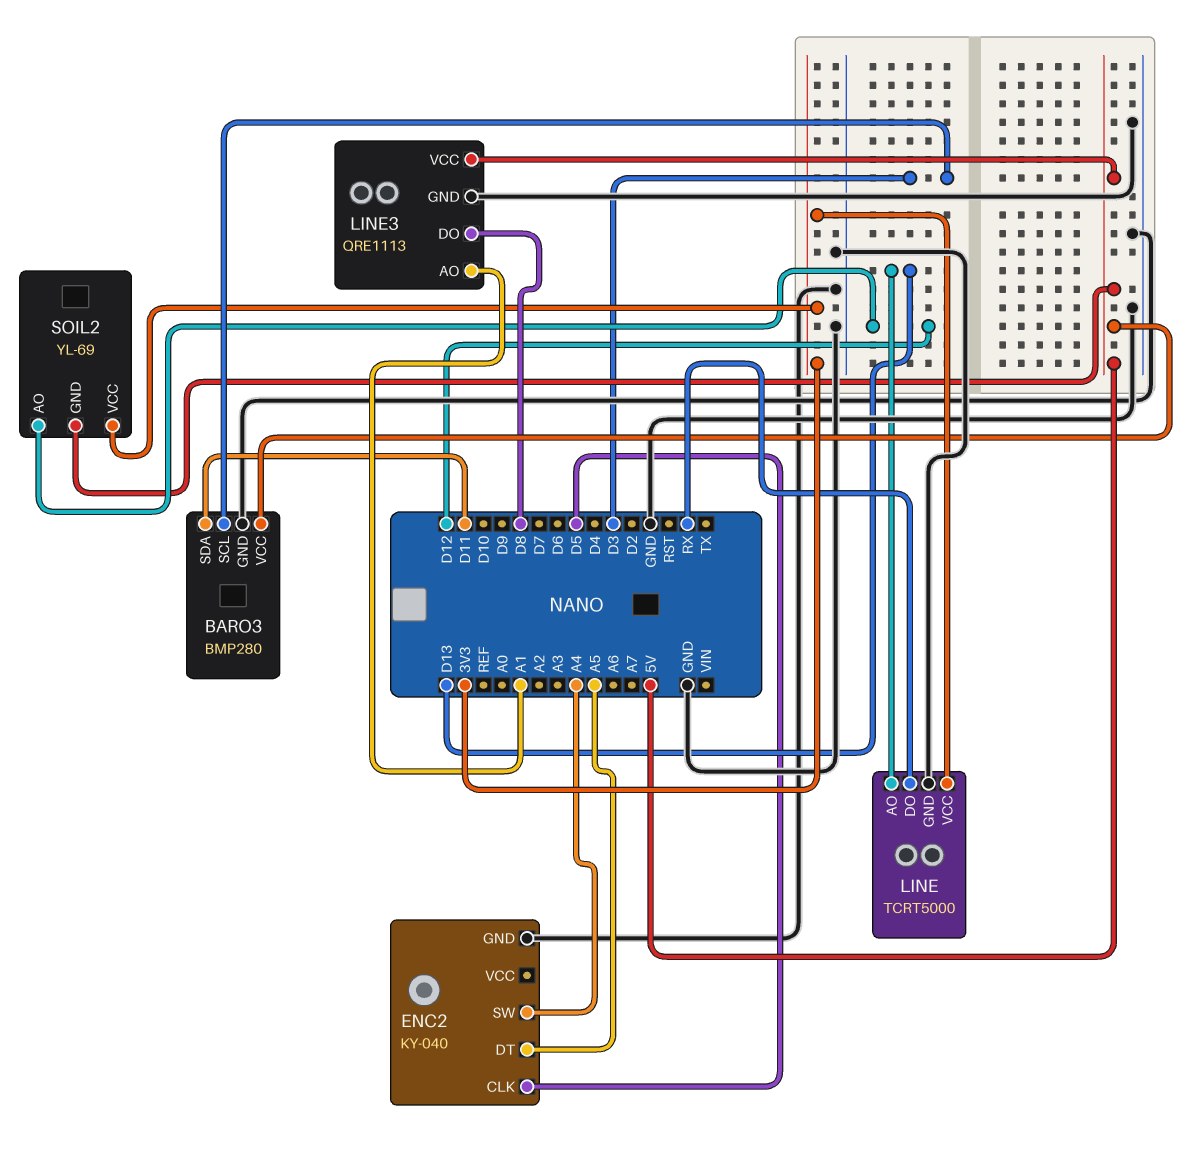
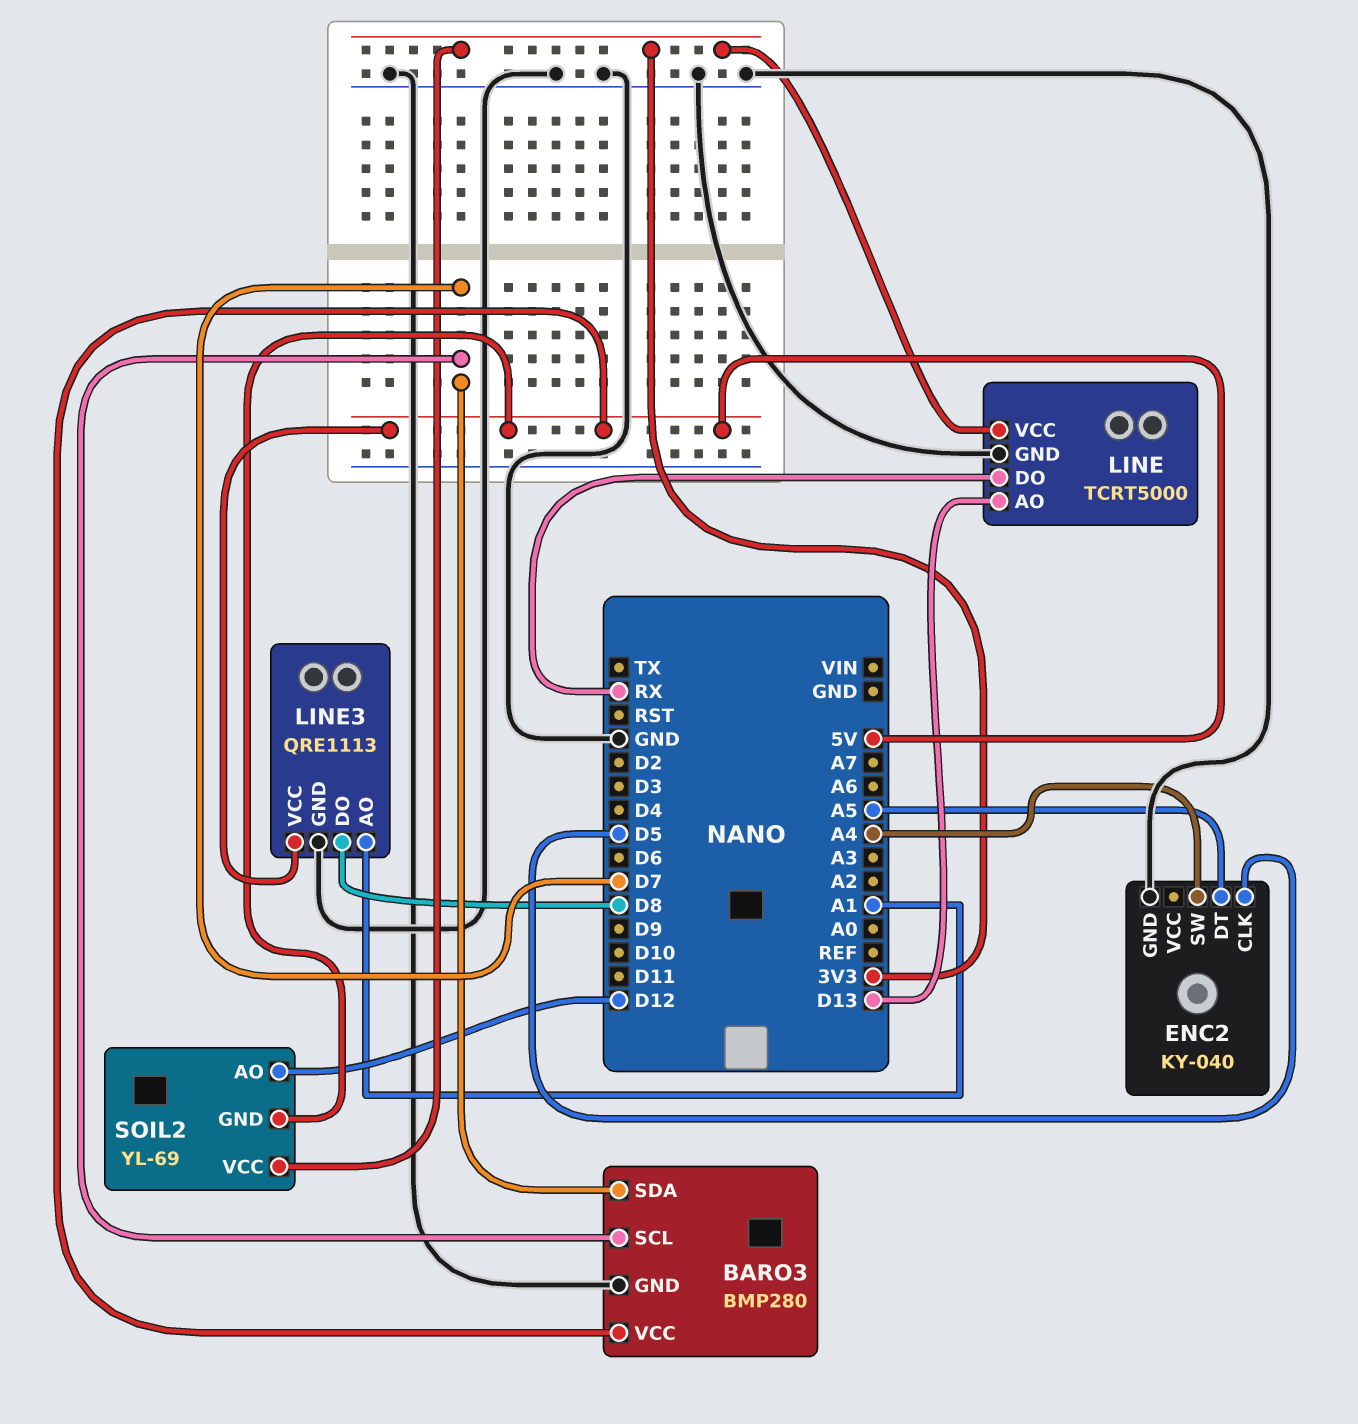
BARO3 pin SCL: D3 -> D7
BARO3 pin SDA: D11 -> D7

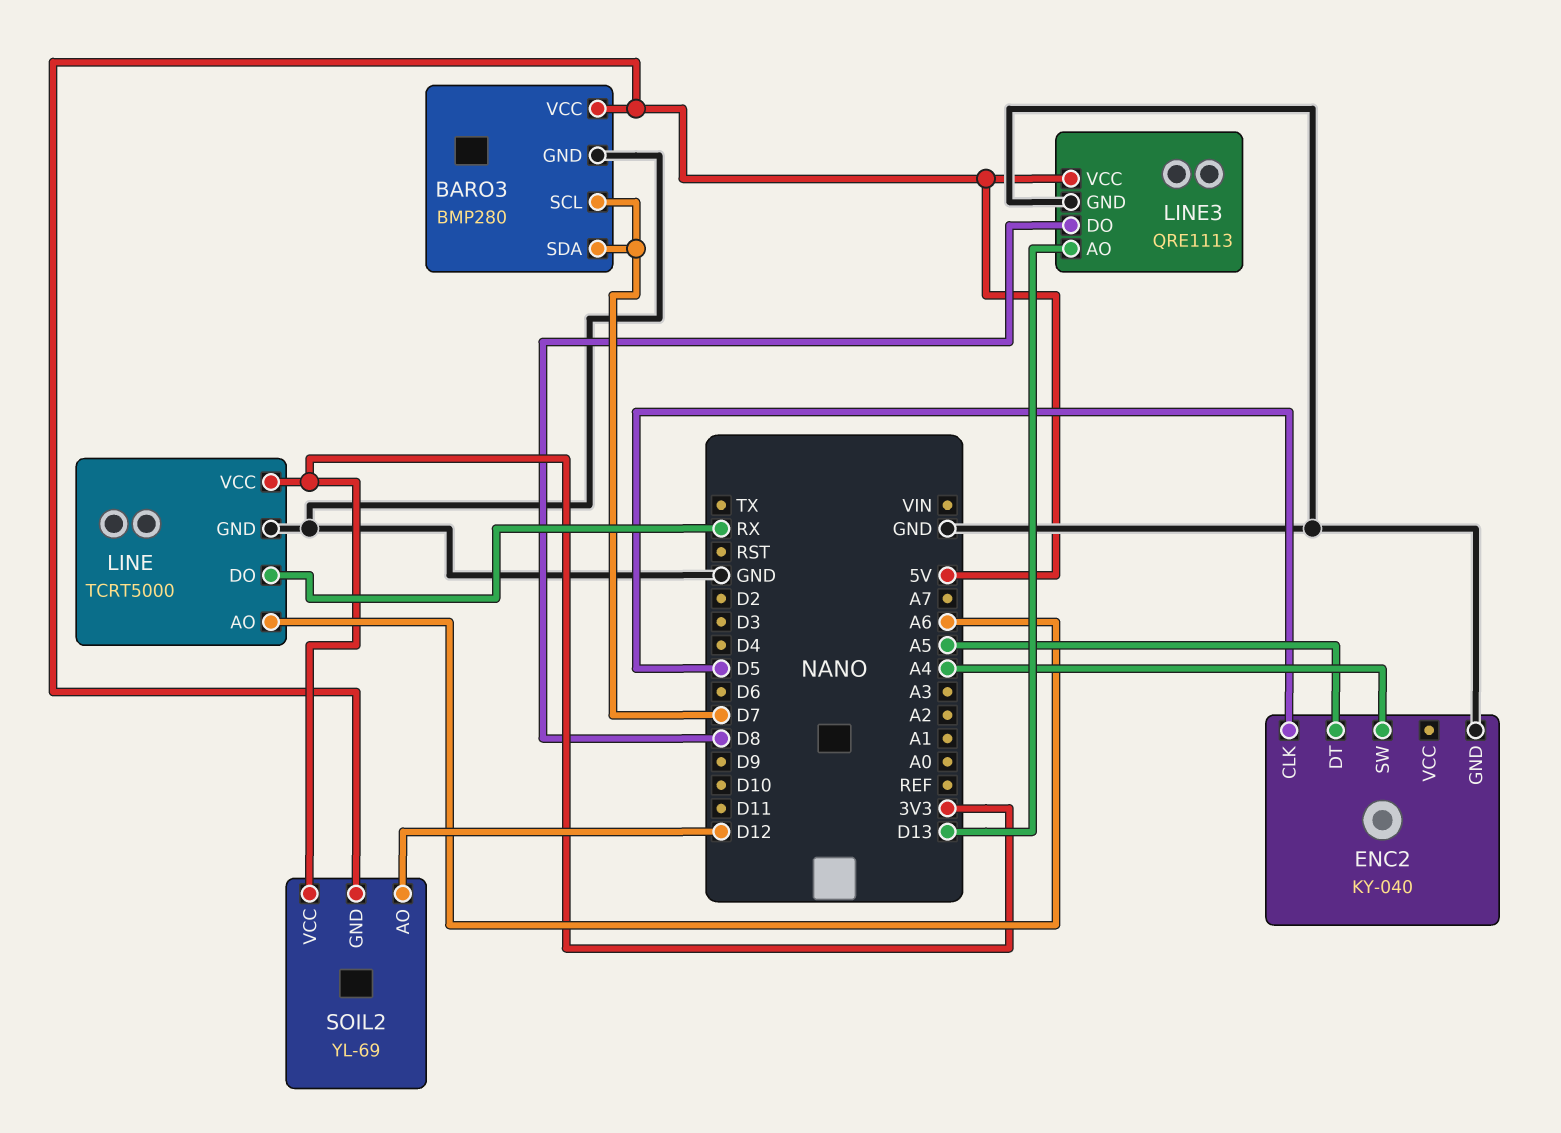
LINE pin AO: D13 -> A6
LINE3 pin AO: A1 -> D13

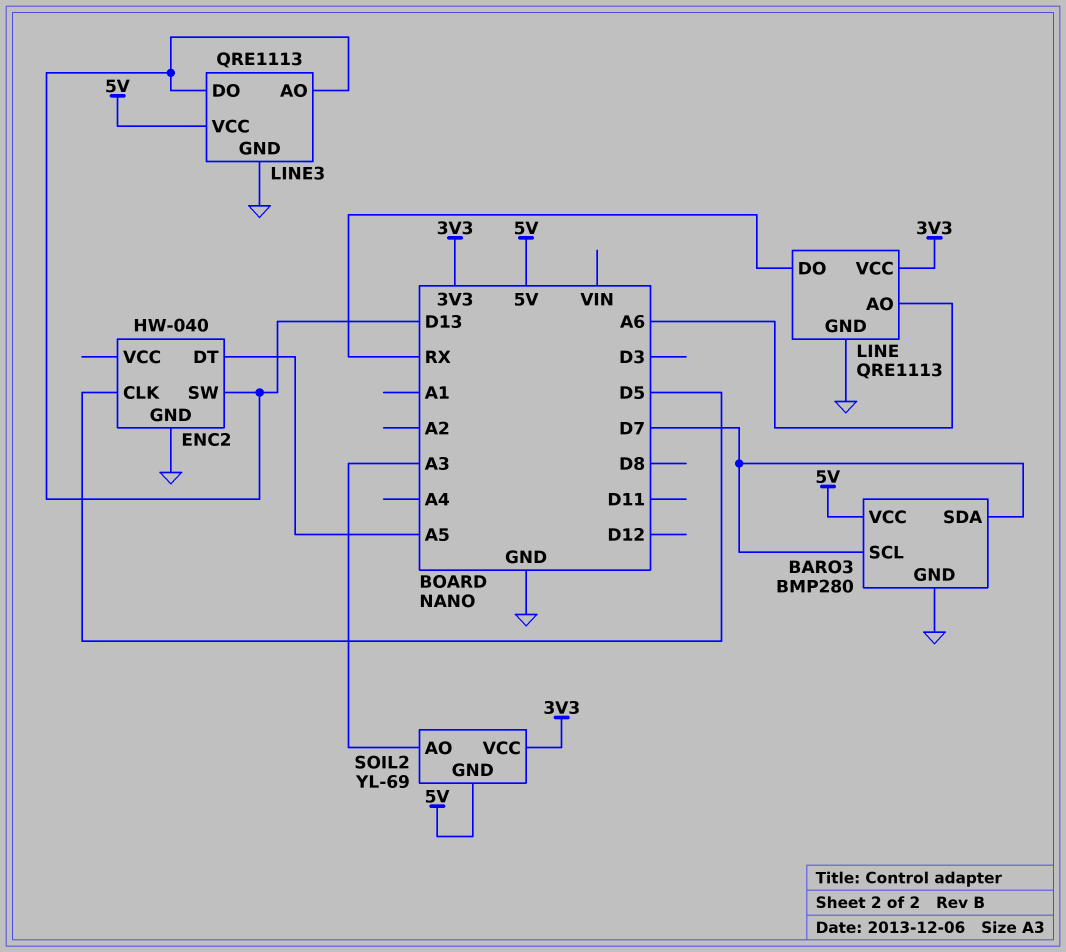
ENC2: KY-040 -> HW-040
ENC2 pin SW: A4 -> D13
LINE: TCRT5000 -> QRE1113
LINE3 pin DO: D8 -> D13
SOIL2 pin AO: D12 -> A3

